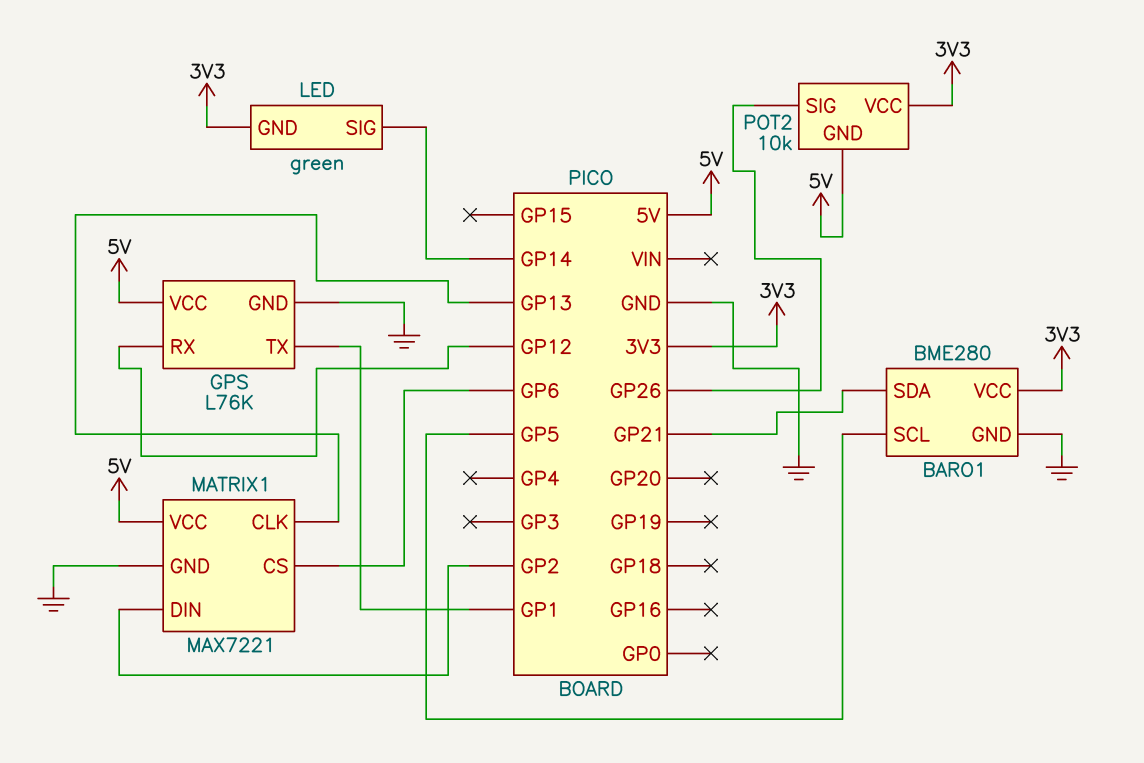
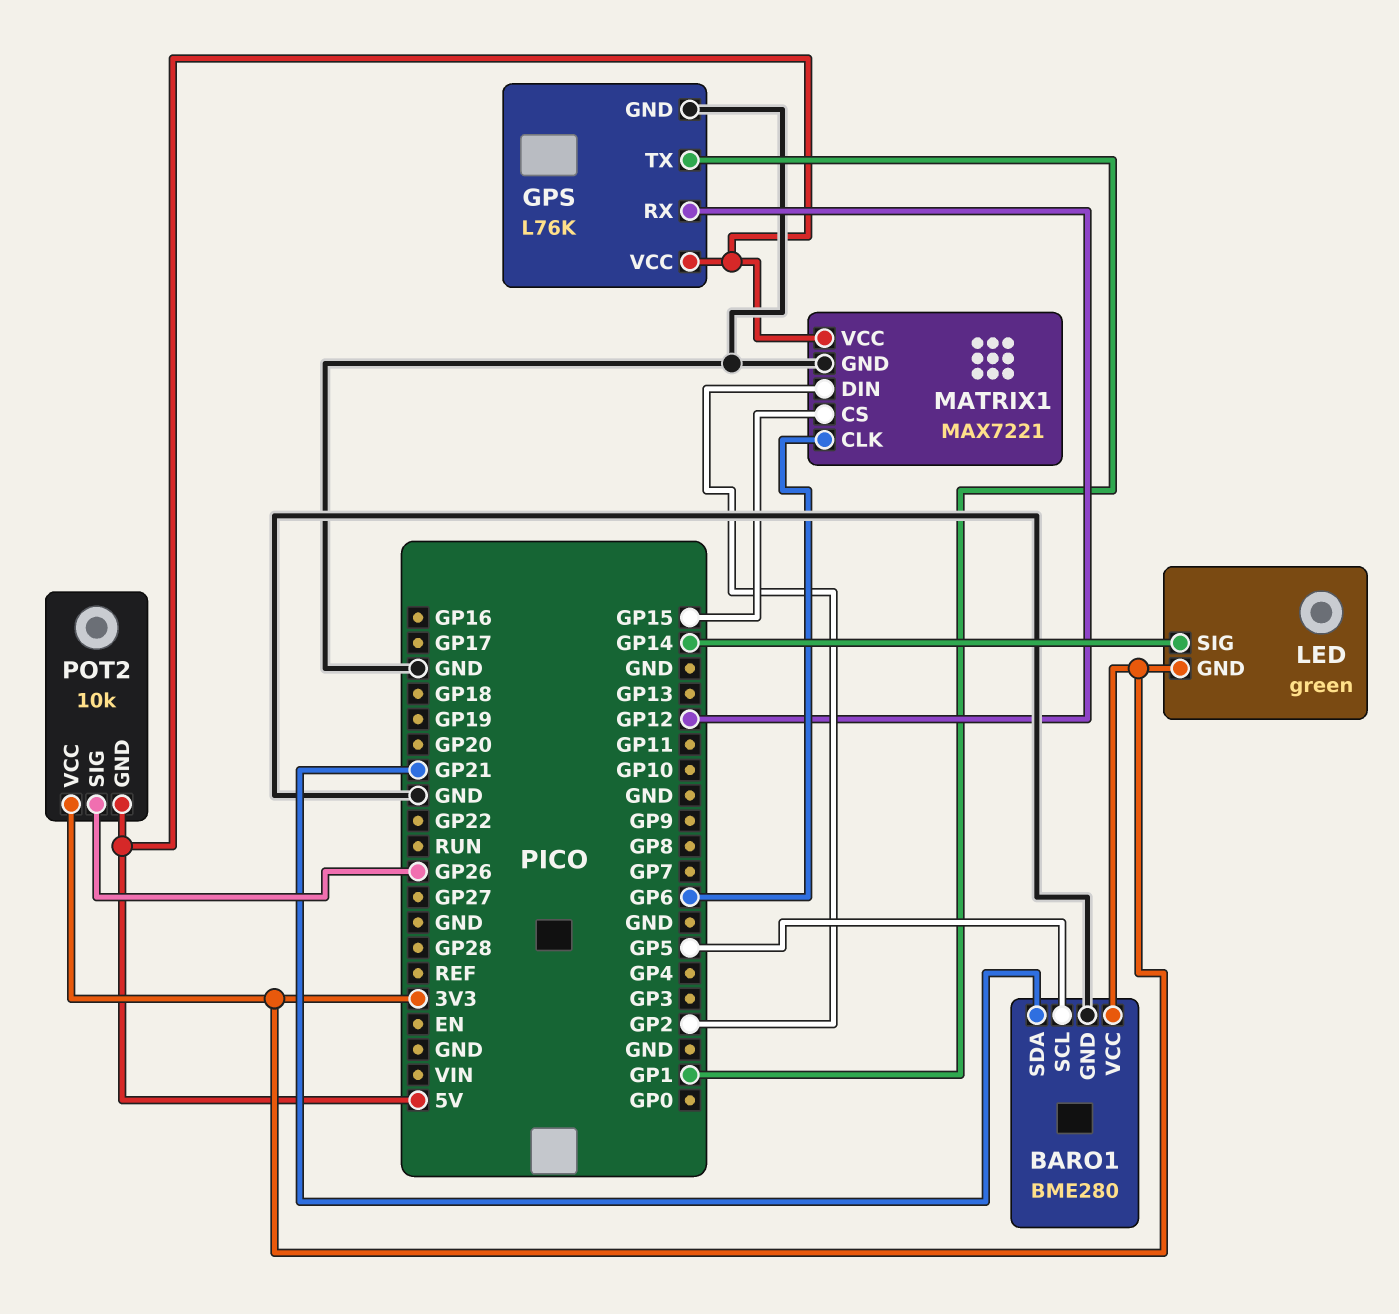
MATRIX1 pin CLK: GP13 -> GP6
MATRIX1 pin CS: GP6 -> GP15

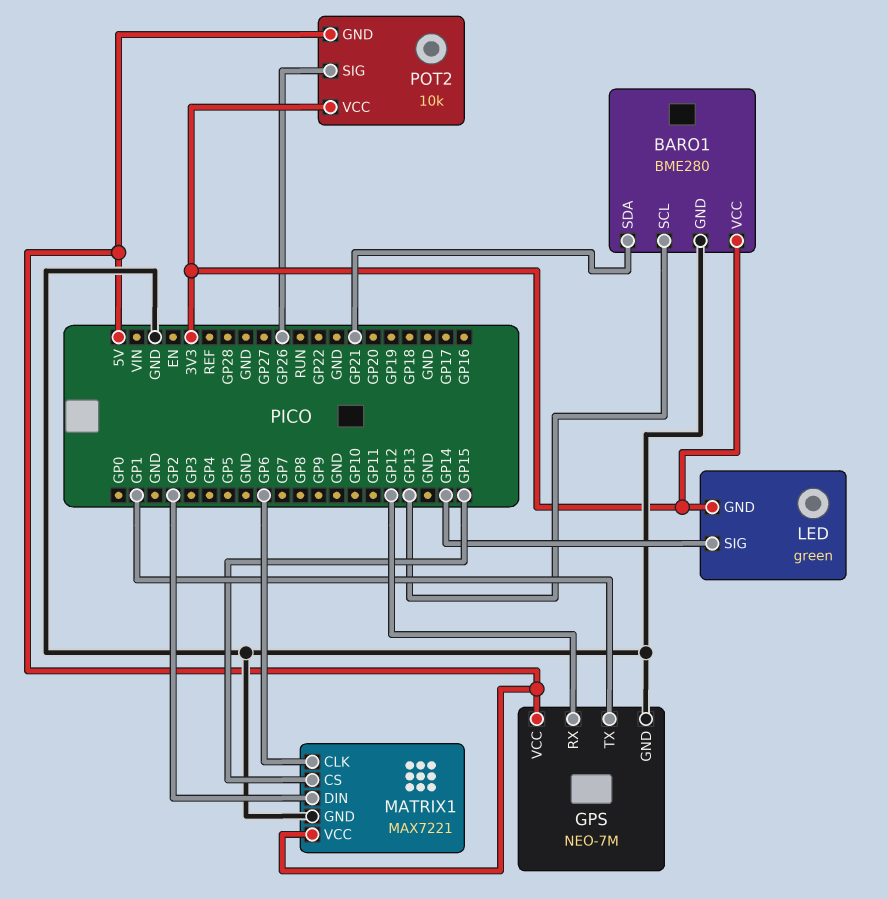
BARO1 pin SCL: GP5 -> GP13
GPS: L76K -> NEO-7M

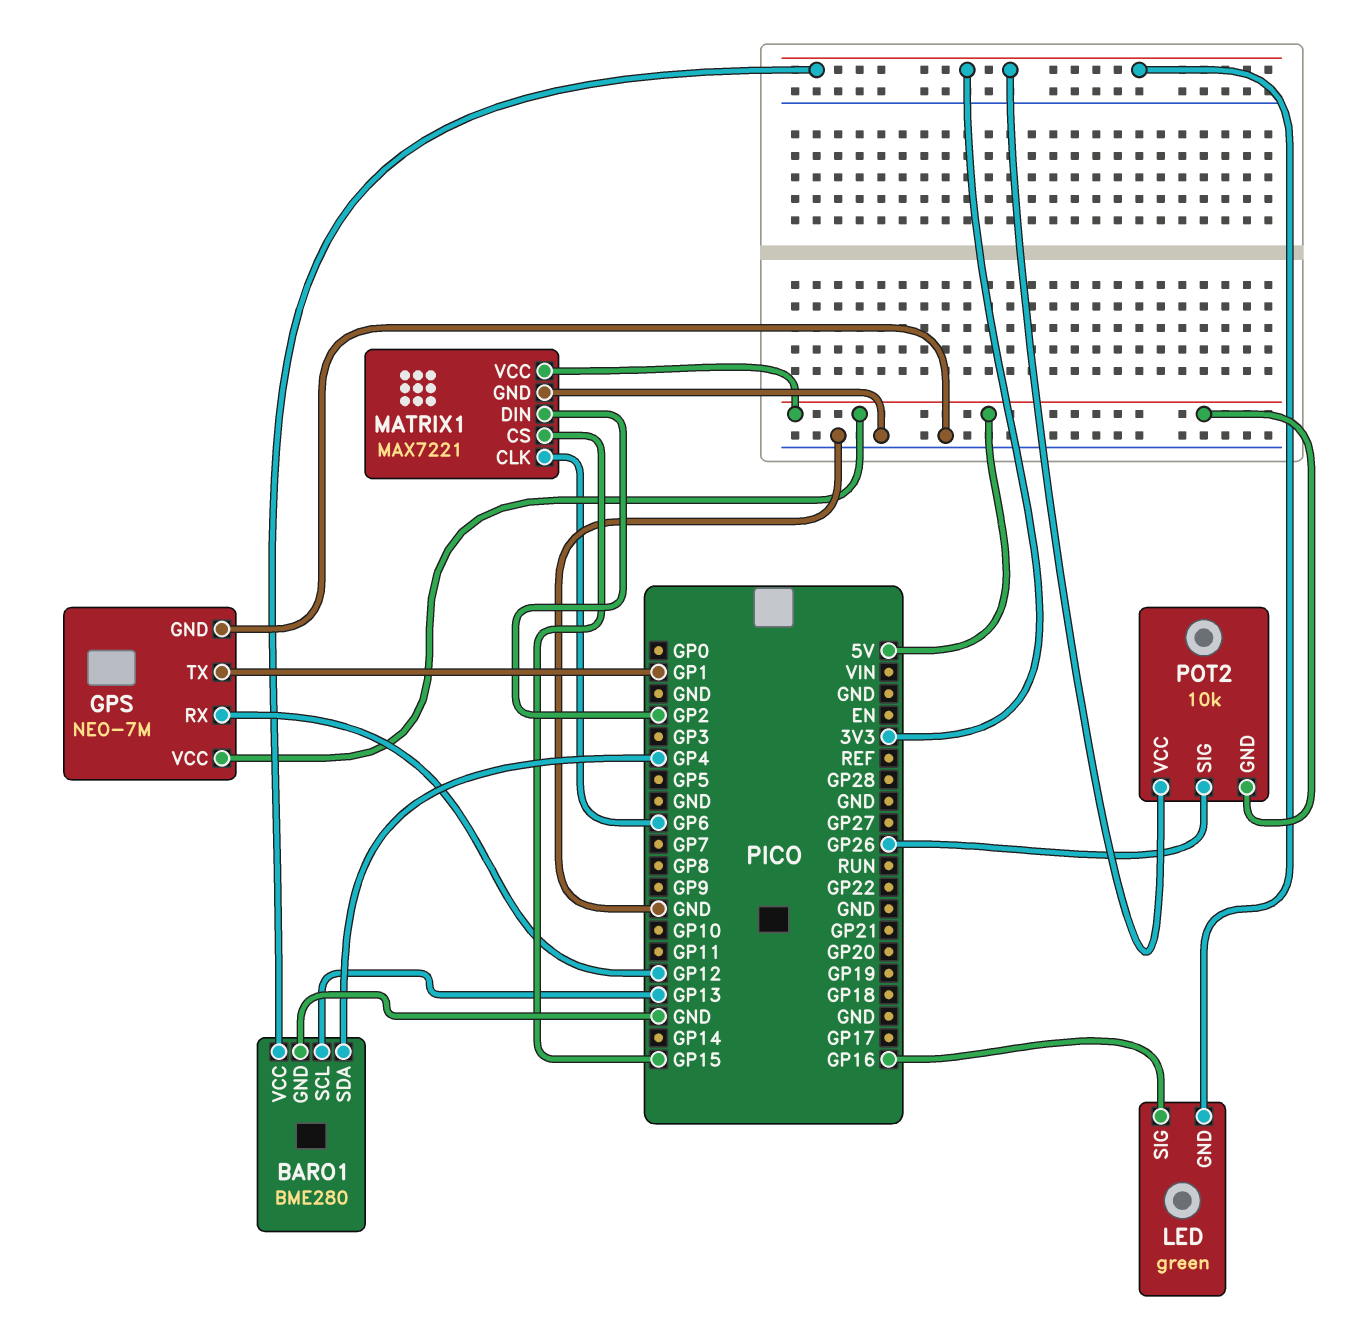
BARO1 pin SDA: GP21 -> GP4
LED pin SIG: GP14 -> GP16

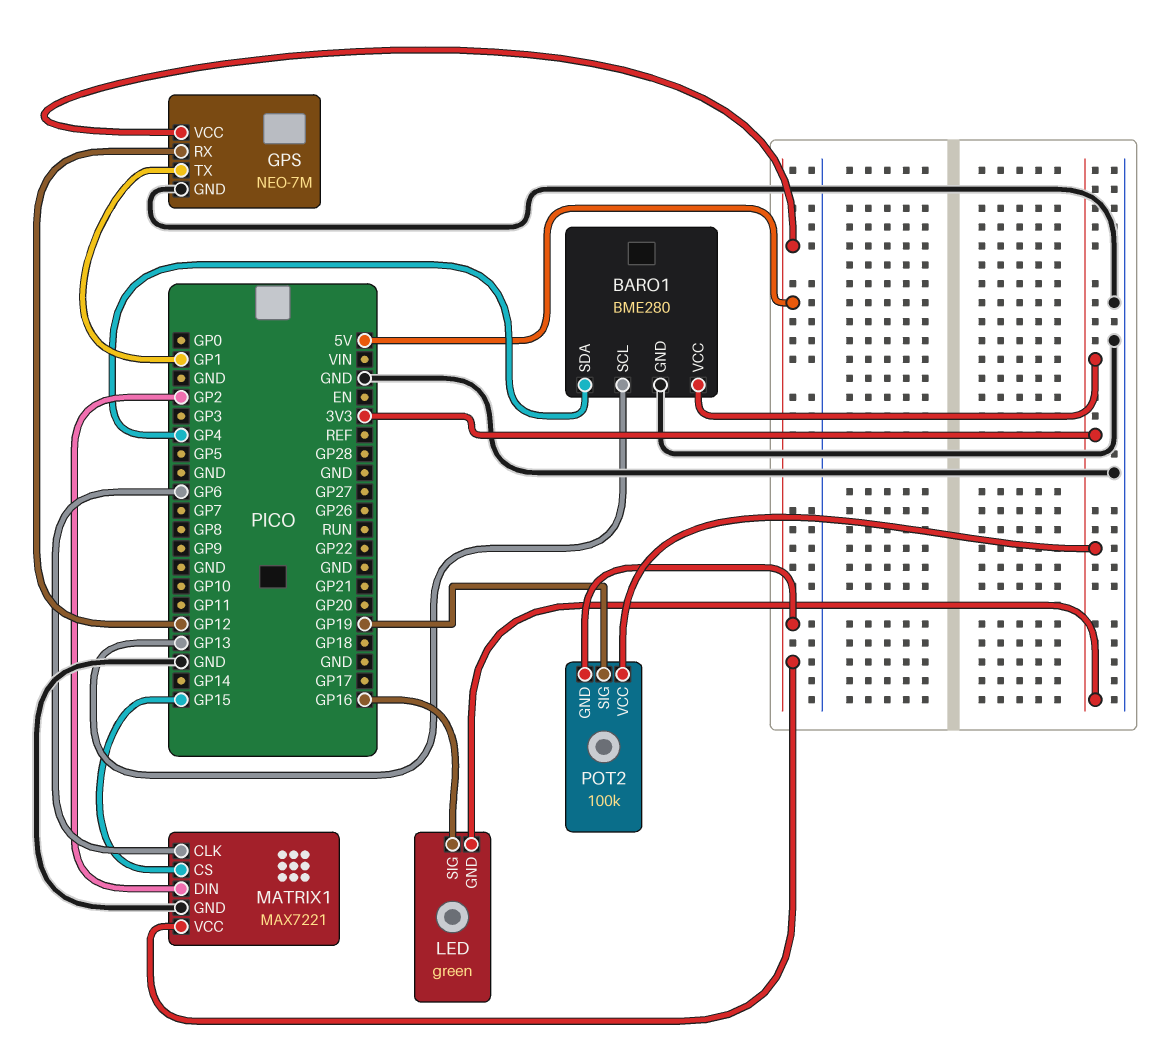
POT2: 10k -> 100k
POT2 pin SIG: GP26 -> GP19

